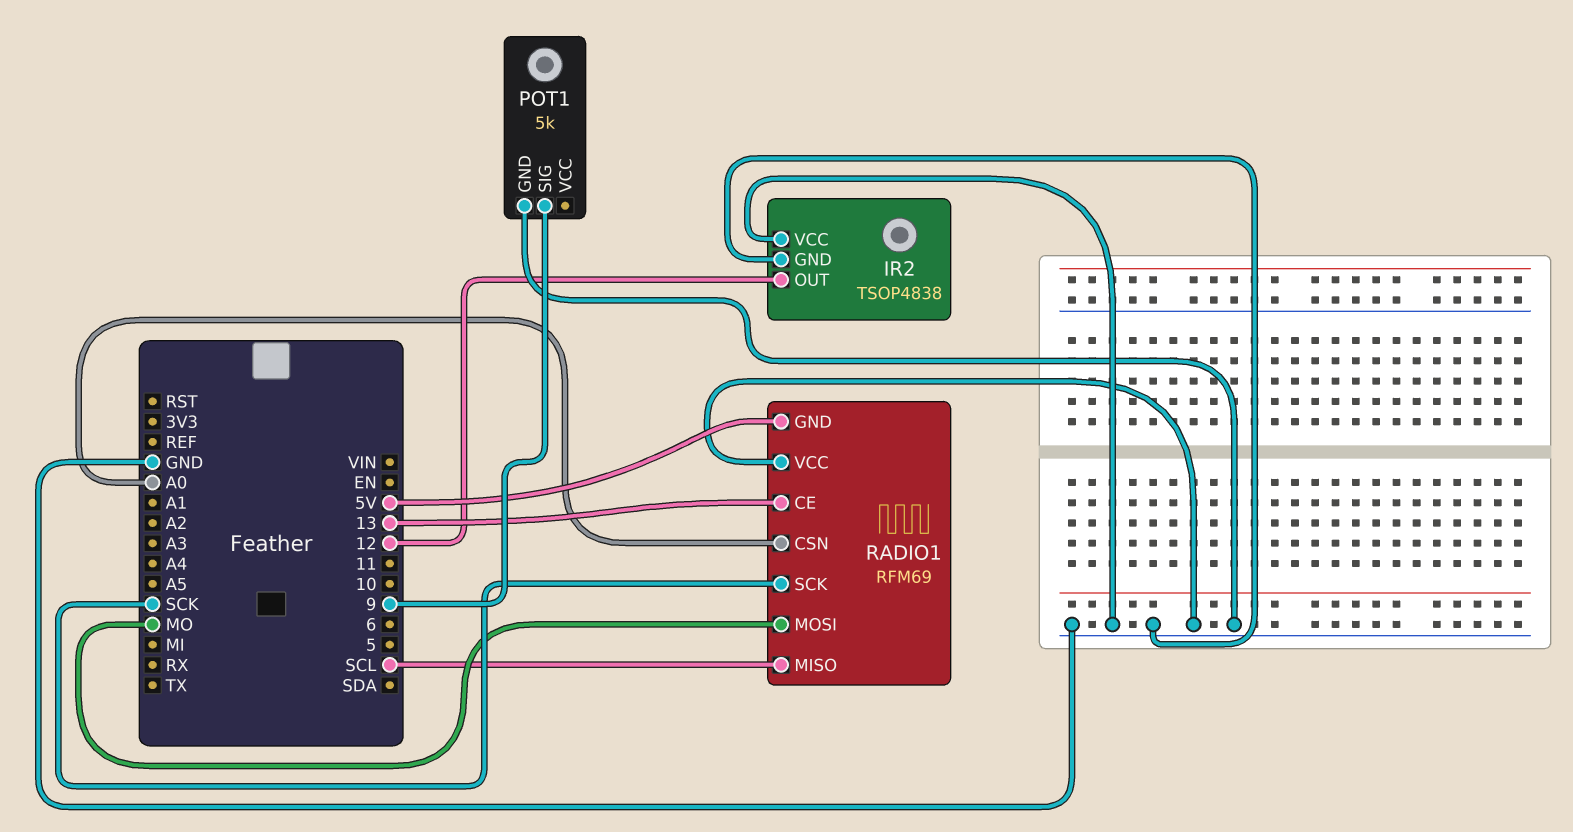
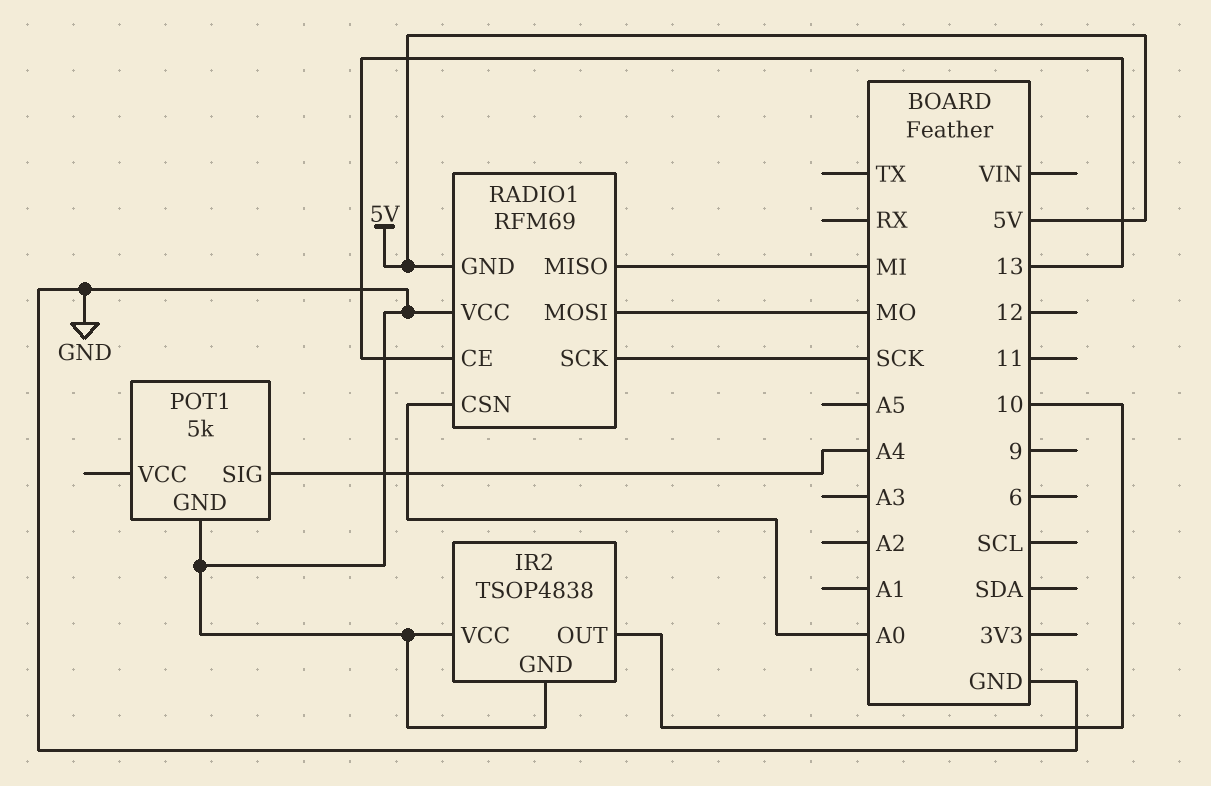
IR2 pin OUT: 12 -> 10
POT1 pin SIG: 9 -> A4
RADIO1 pin MISO: SCL -> MI

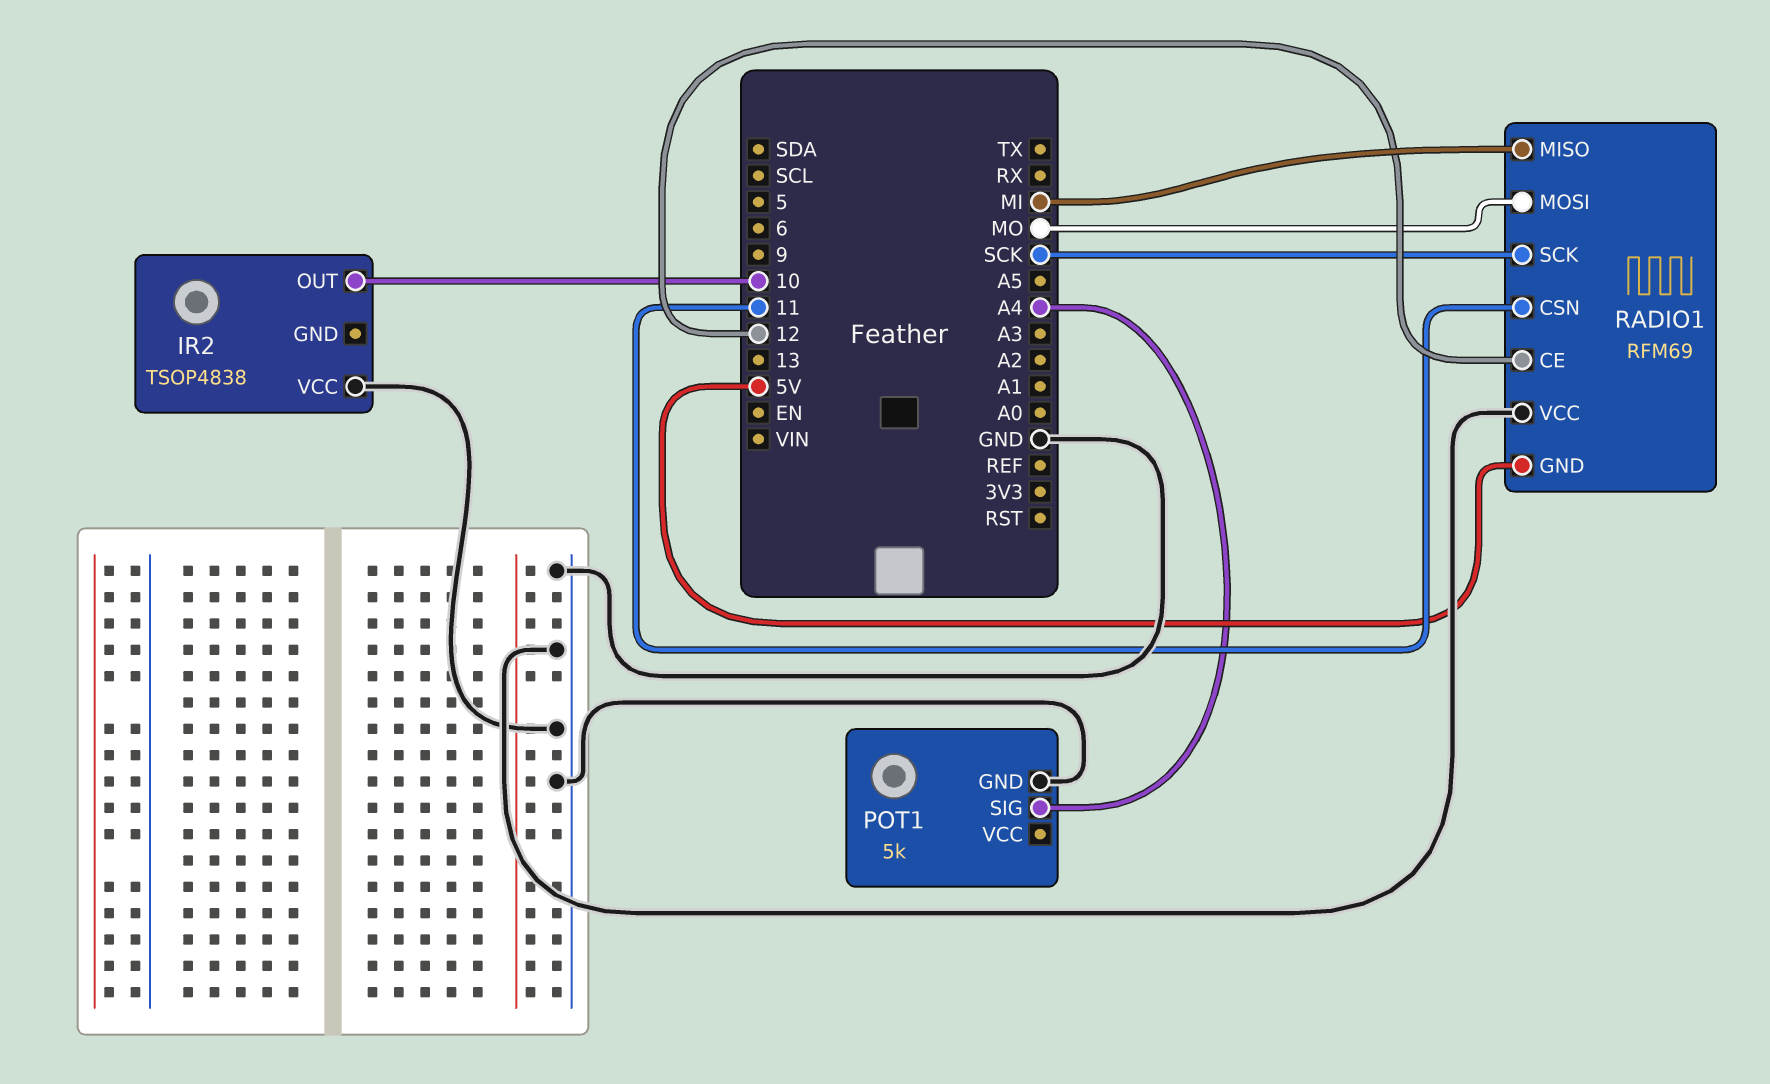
IR2 pin GND: GND -> none
RADIO1 pin CE: 13 -> 12
RADIO1 pin CSN: A0 -> 11

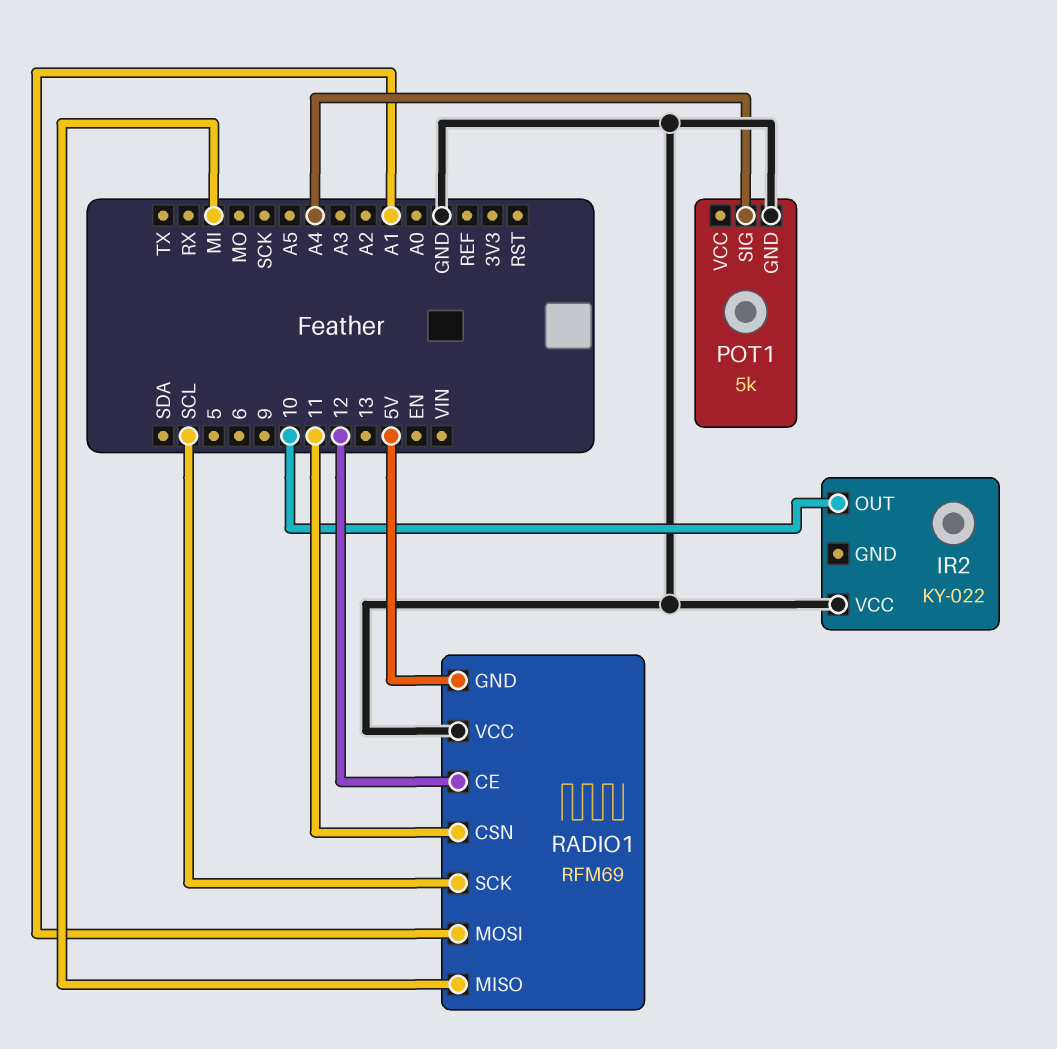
IR2: TSOP4838 -> KY-022
RADIO1 pin MOSI: MO -> A1
RADIO1 pin SCK: SCK -> SCL

